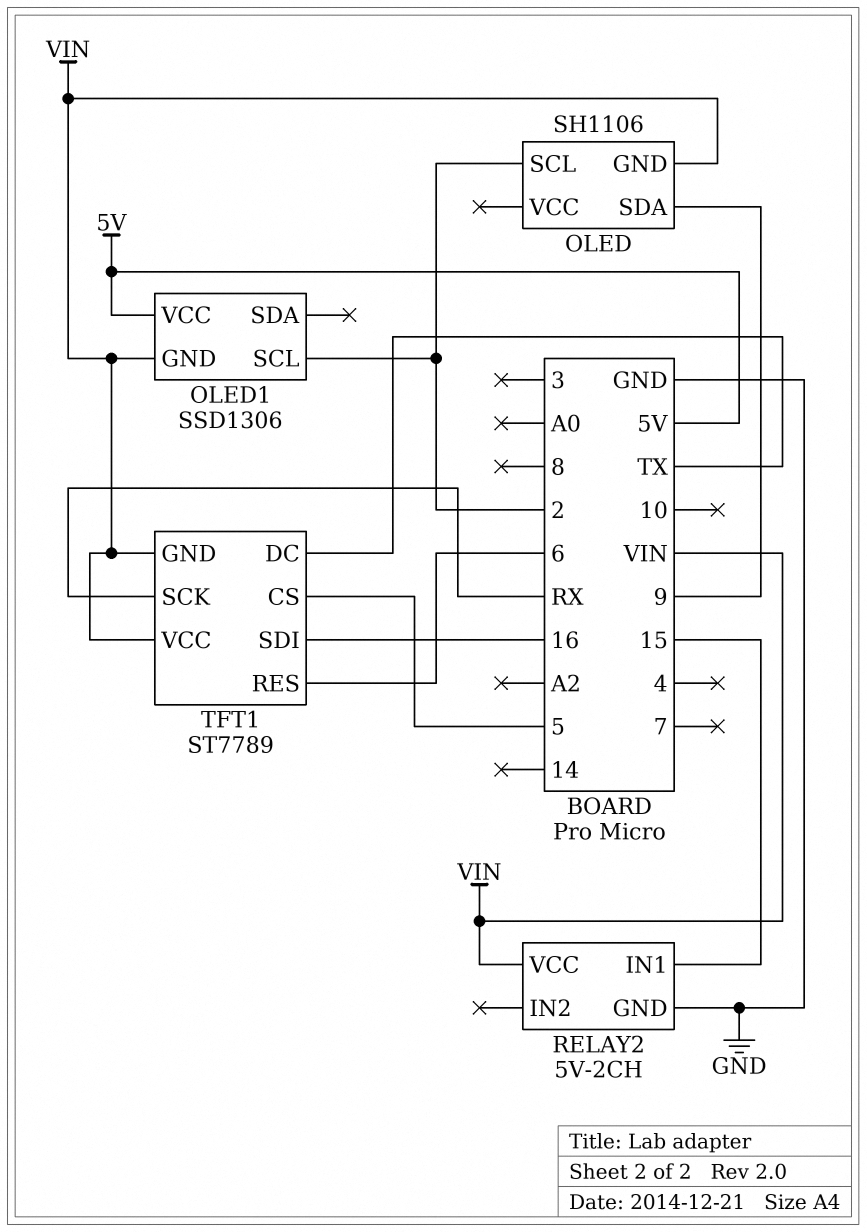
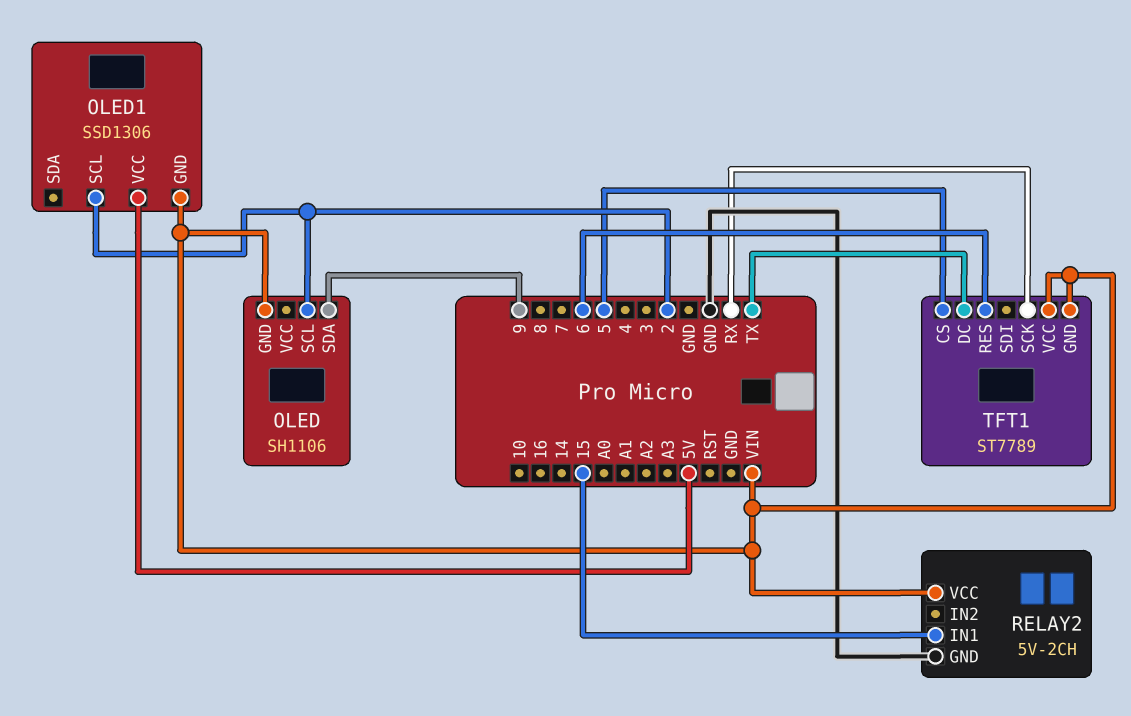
TFT1 pin SDI: 16 -> none

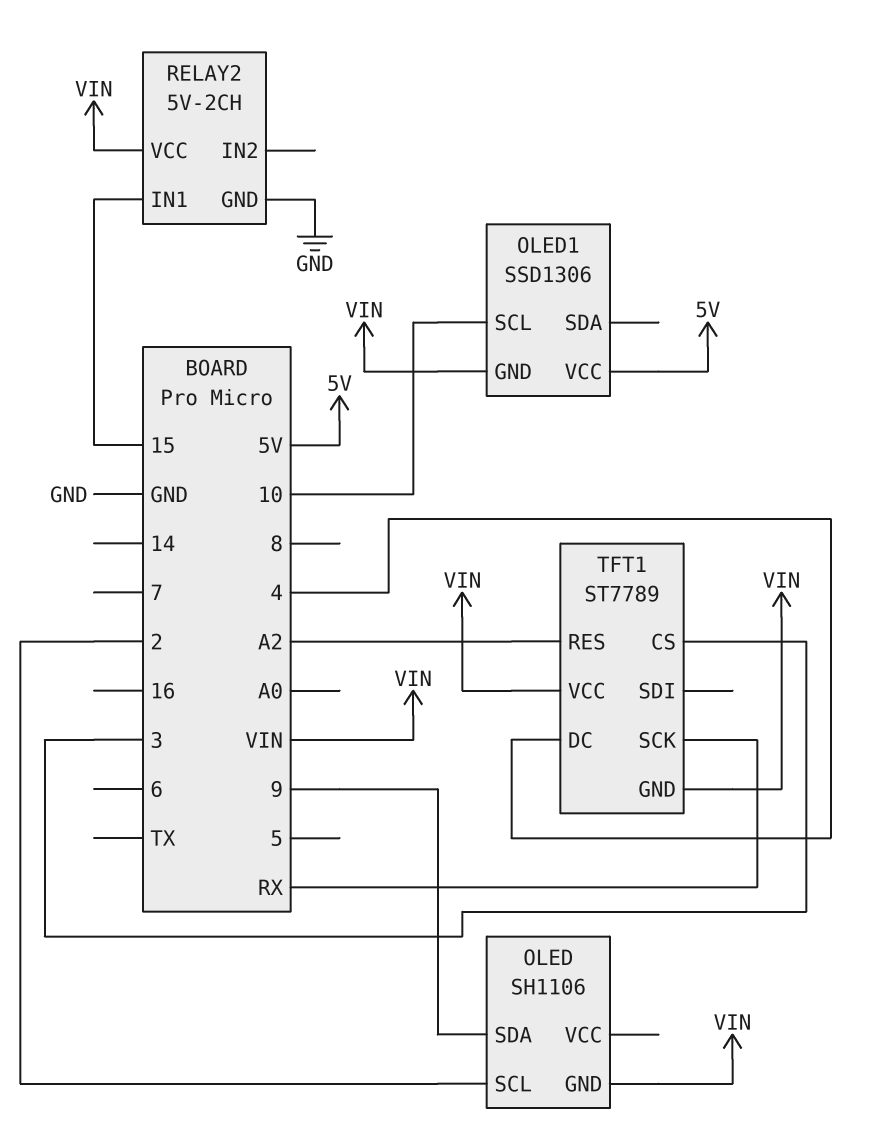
OLED1 pin SCL: 2 -> 10
TFT1 pin CS: 5 -> 3
TFT1 pin DC: TX -> 4
TFT1 pin RES: 6 -> A2

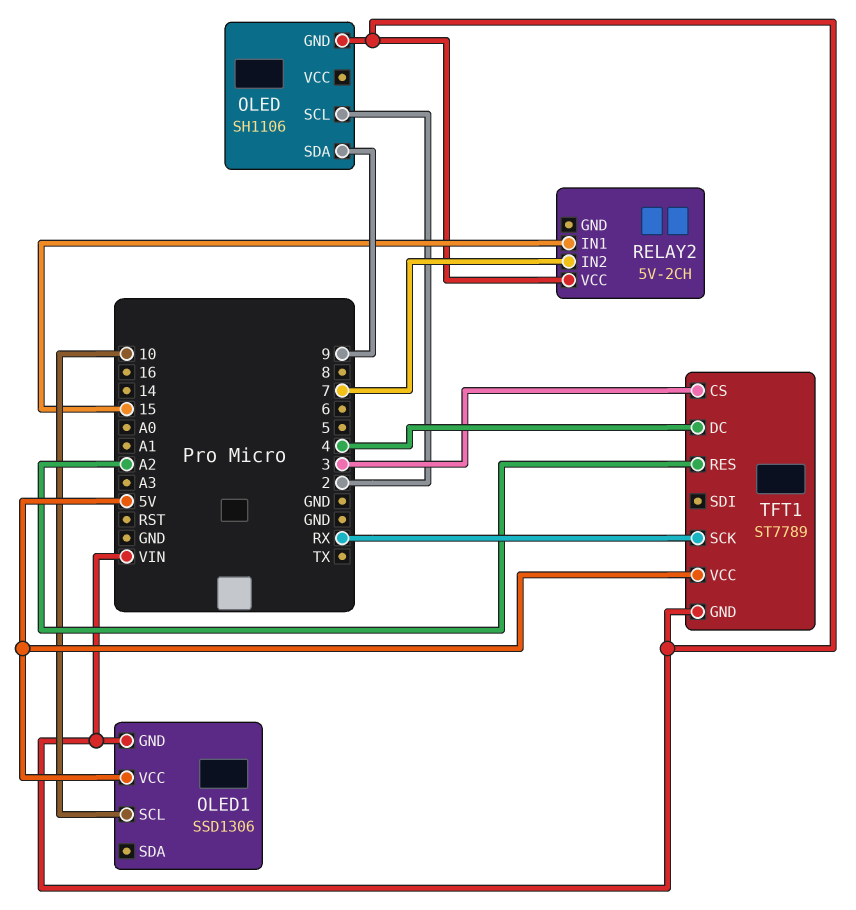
RELAY2 pin GND: GND -> none
RELAY2 pin IN2: none -> 7
TFT1 pin VCC: VIN -> 5V

